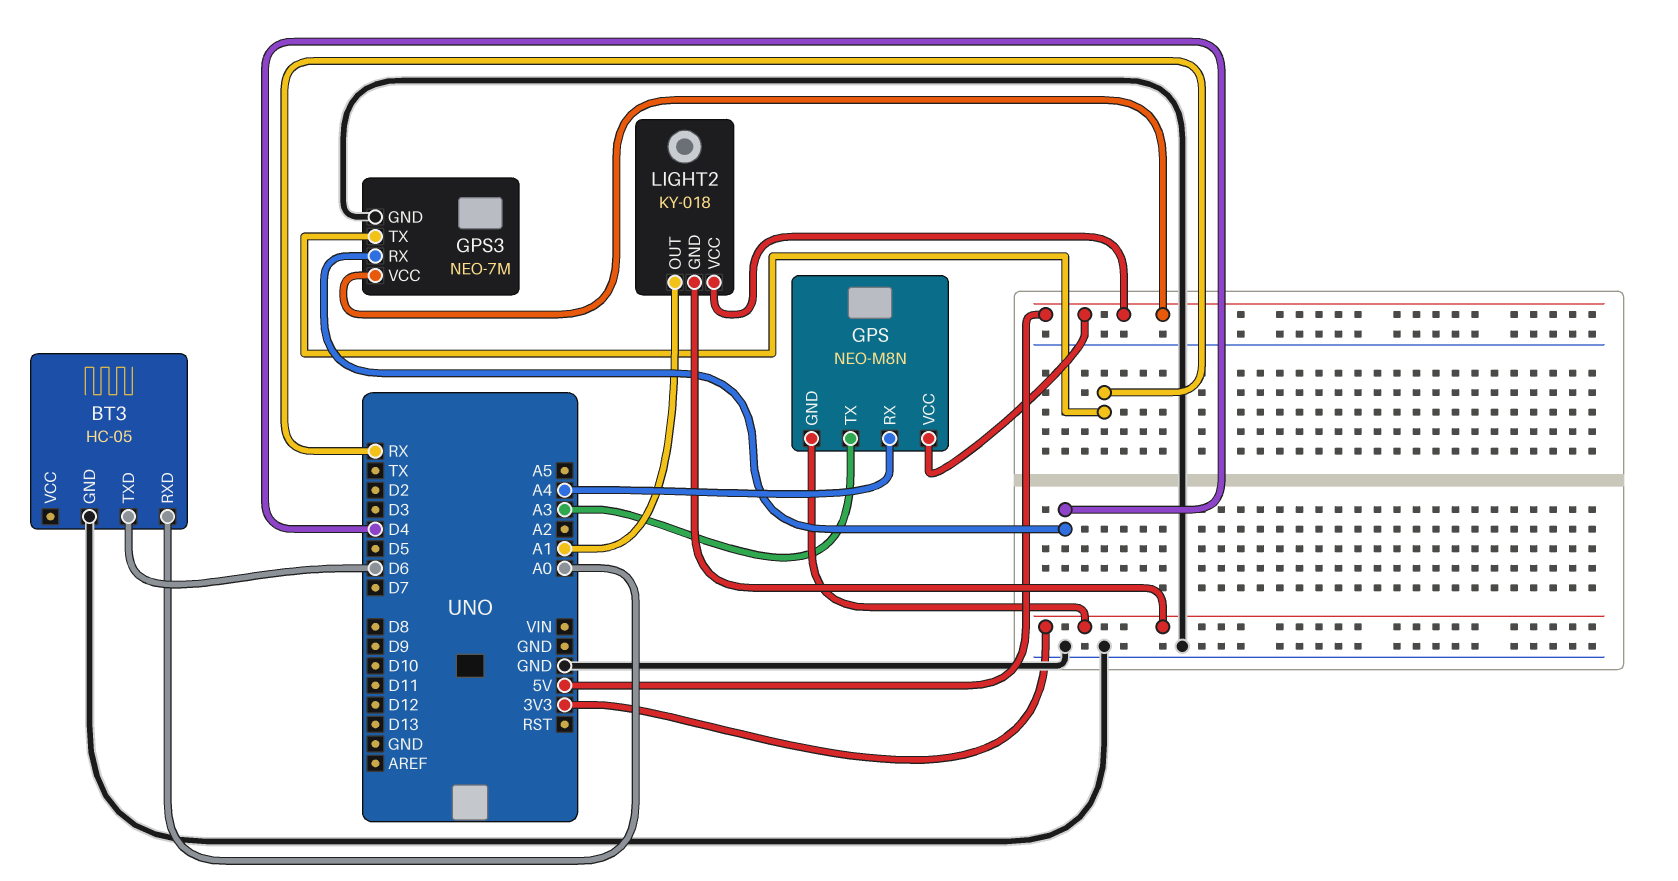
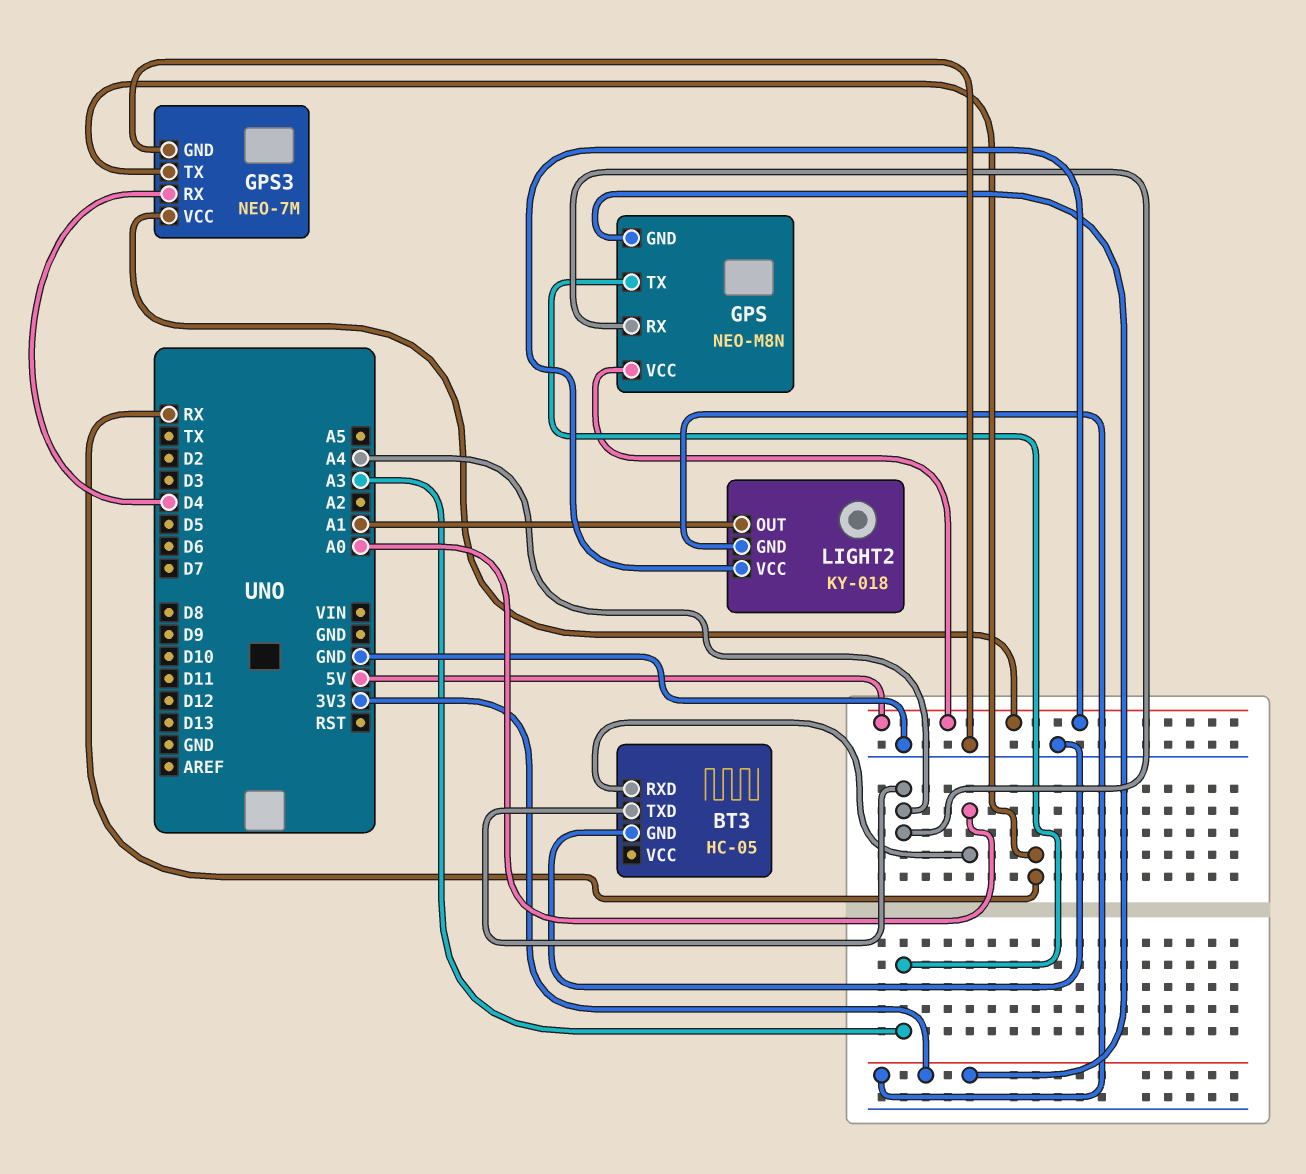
BT3 pin TXD: D6 -> A4

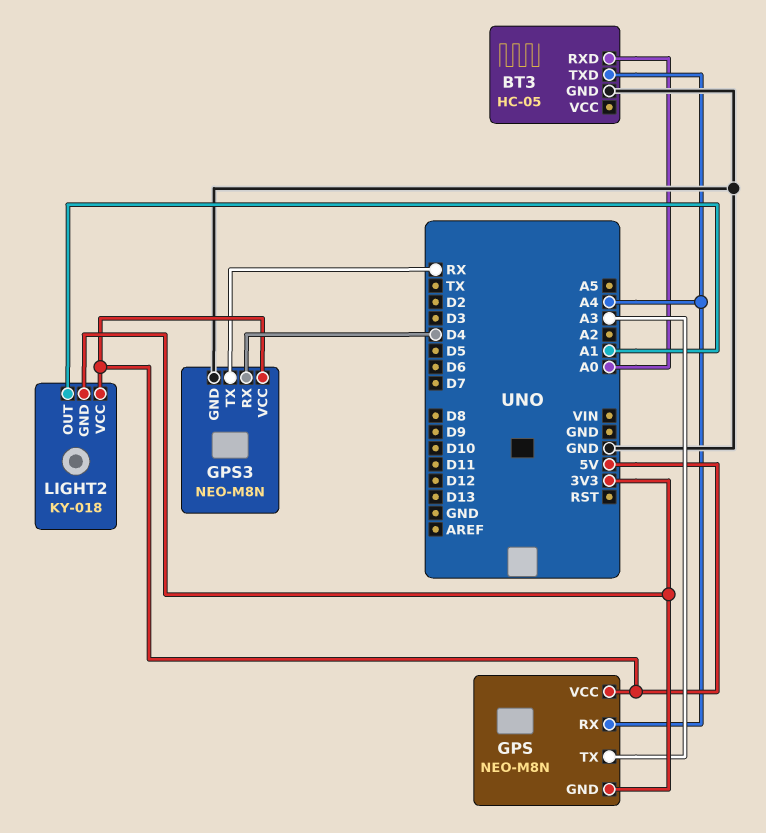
GPS3: NEO-7M -> NEO-M8N

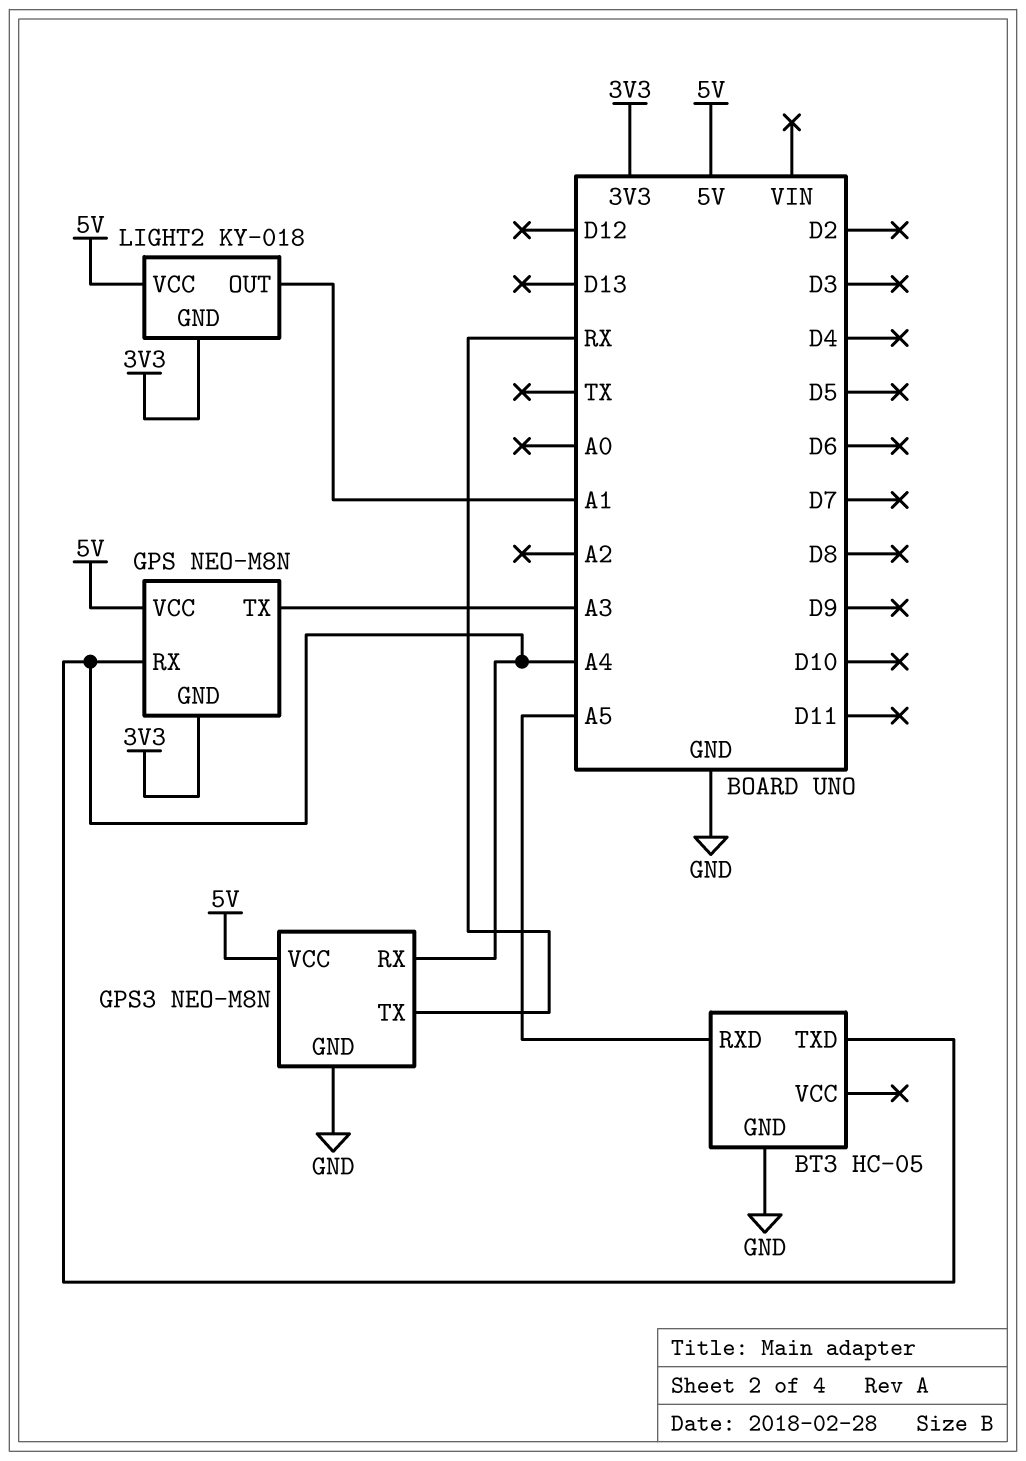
BT3 pin RXD: A0 -> A5
GPS3 pin RX: D4 -> A4

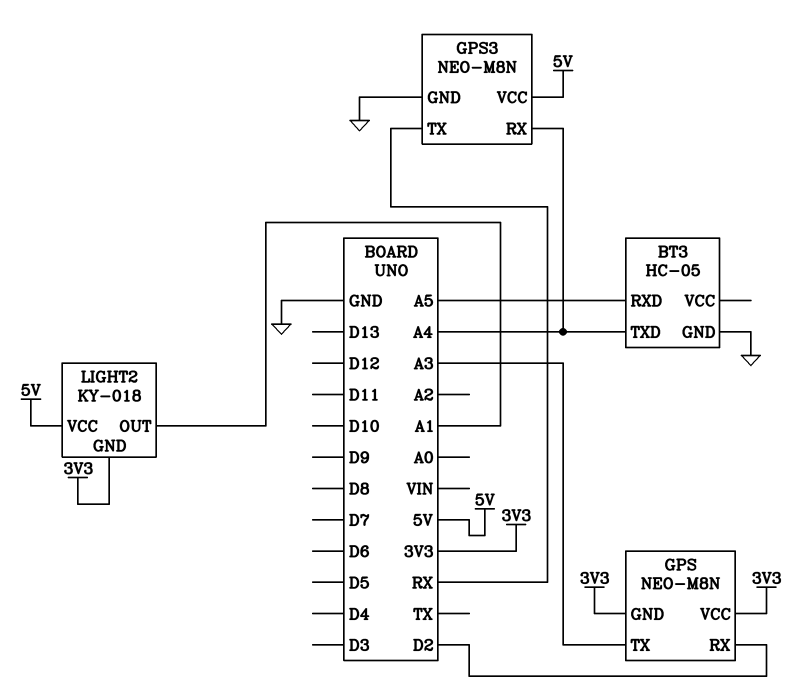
GPS pin RX: A4 -> D2
GPS pin VCC: 5V -> 3V3

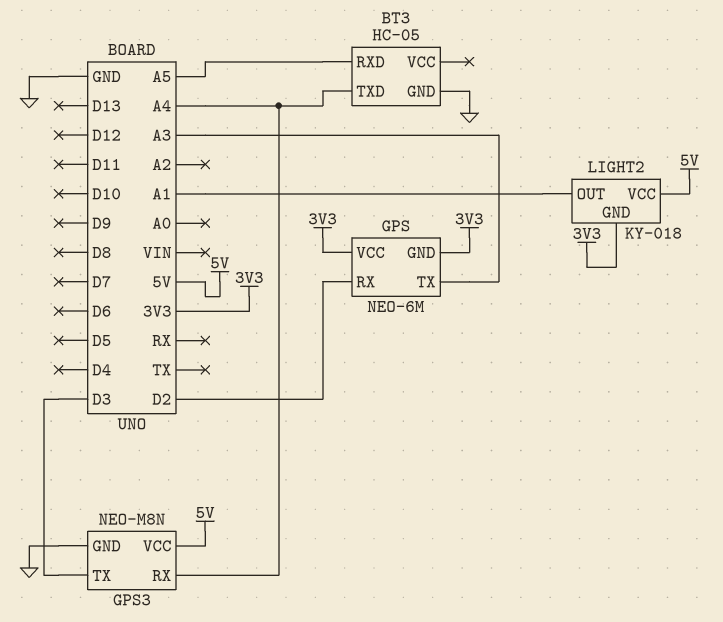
GPS: NEO-M8N -> NEO-6M
GPS3 pin TX: RX -> D3

